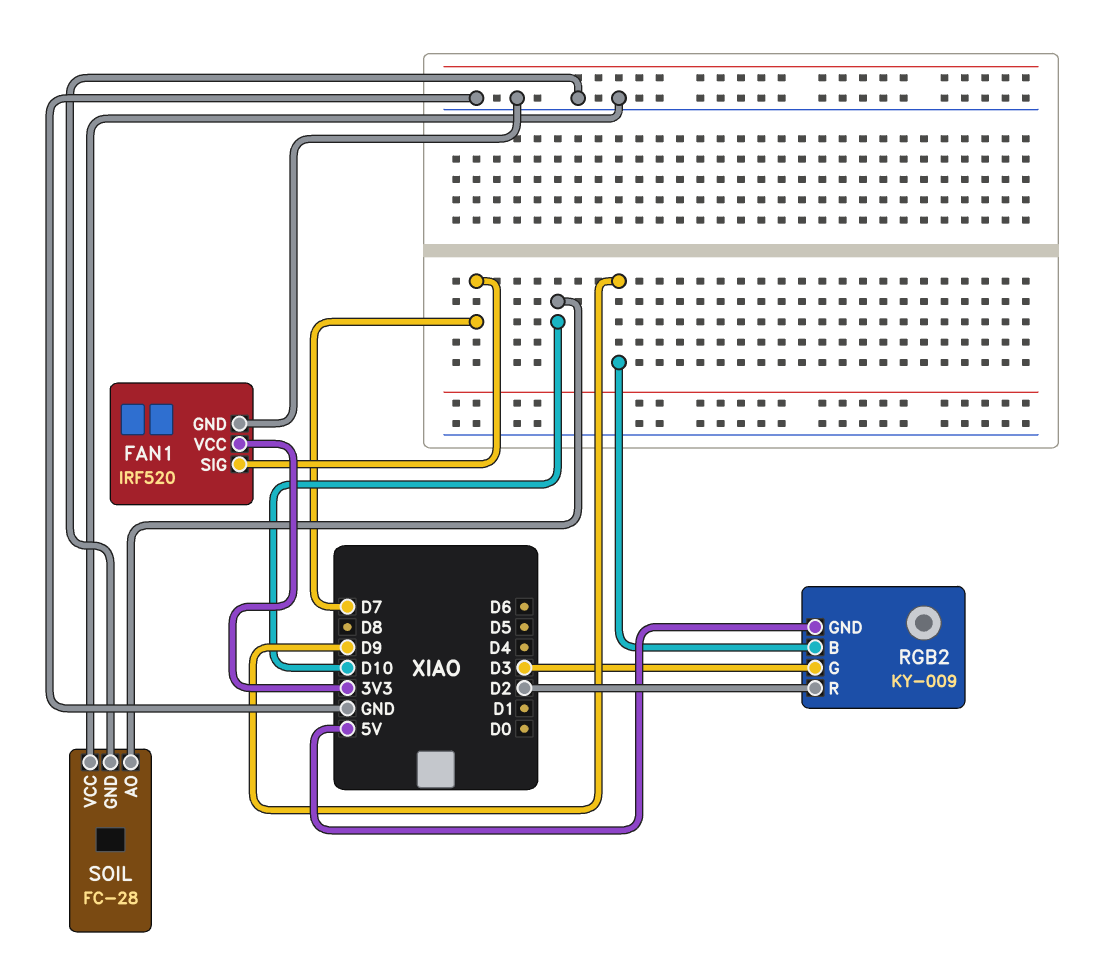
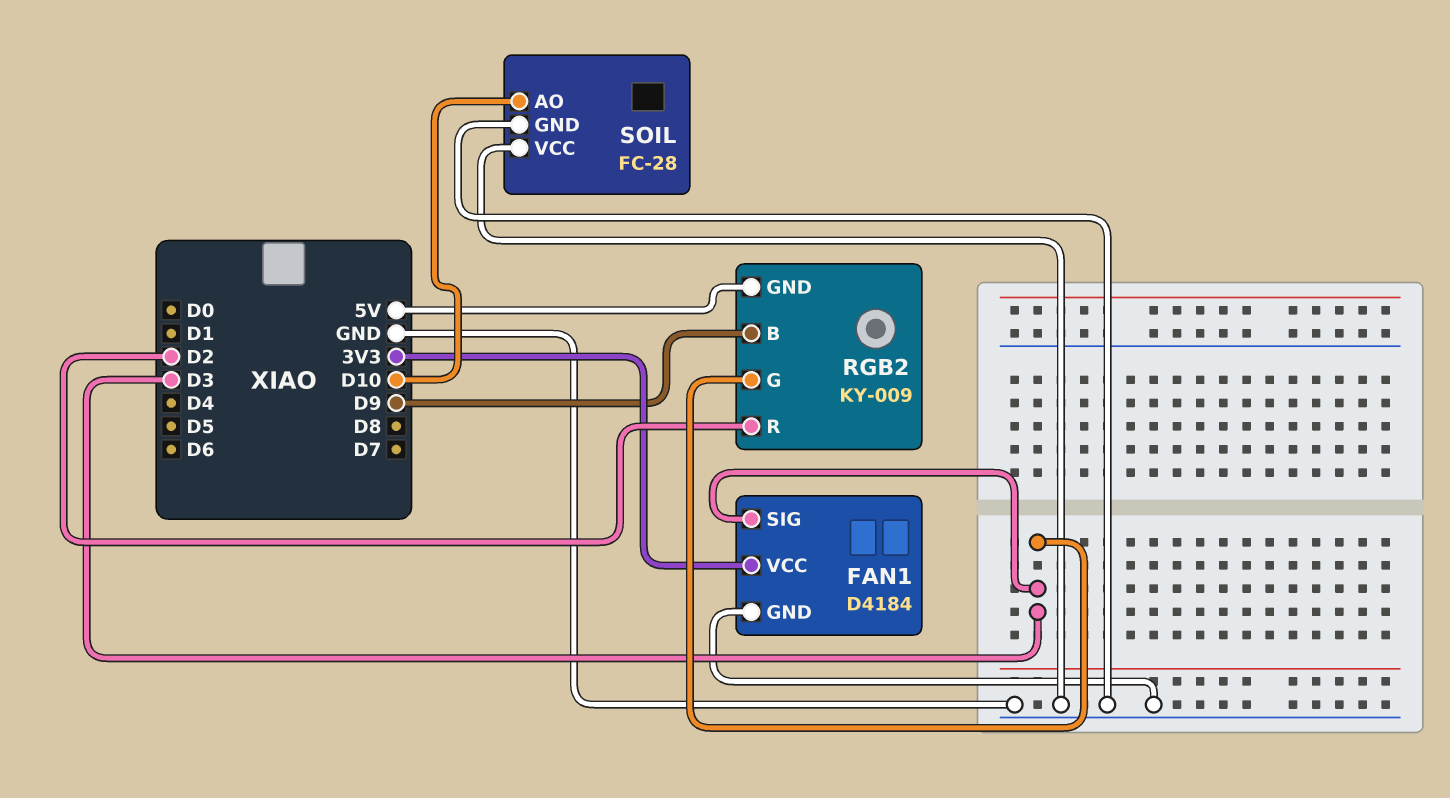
FAN1: IRF520 -> D4184
FAN1 pin SIG: D7 -> D3

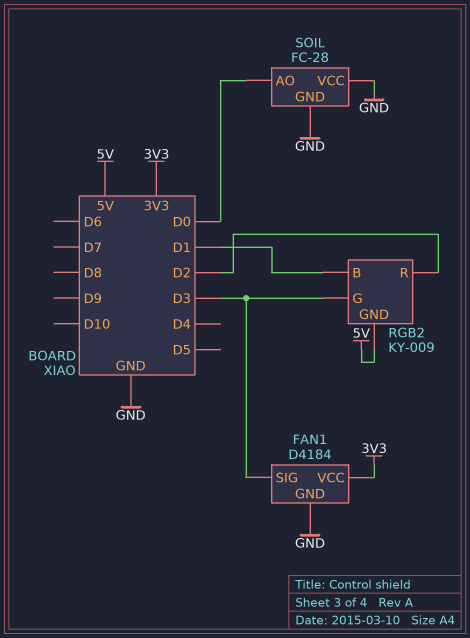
RGB2 pin B: D9 -> D1
SOIL pin AO: D10 -> D0

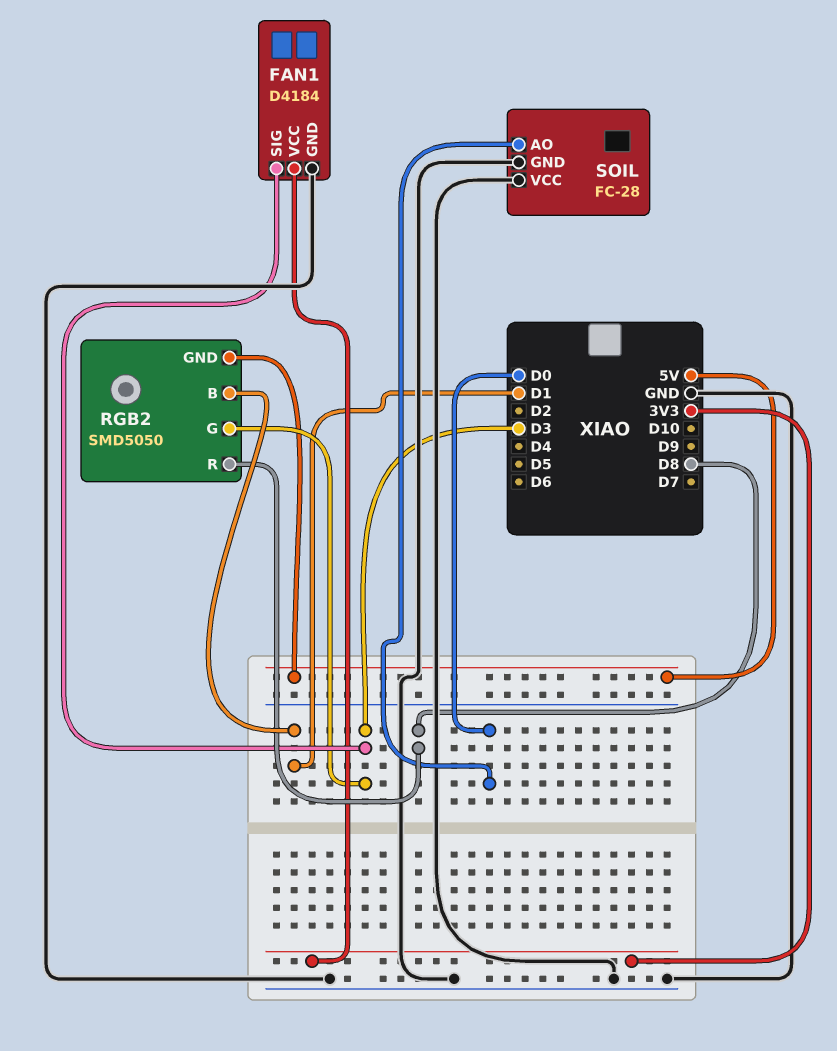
RGB2: KY-009 -> SMD5050
RGB2 pin R: D2 -> D8

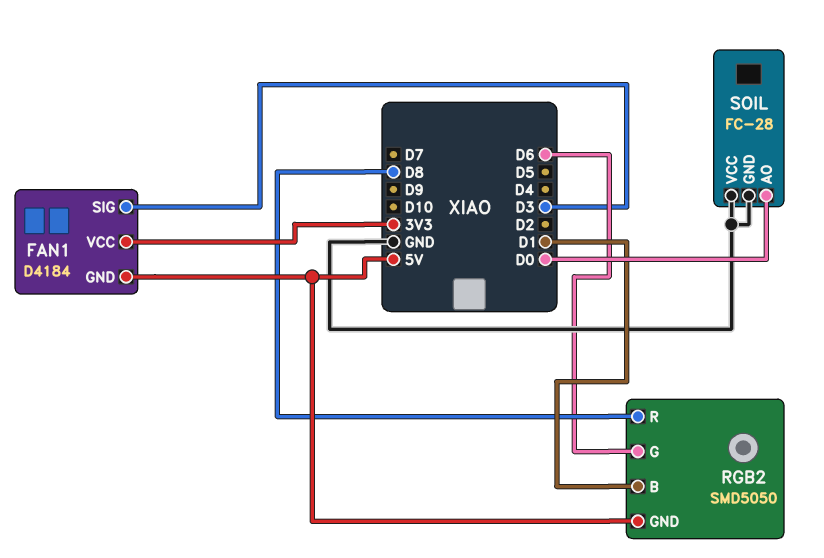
FAN1 pin GND: GND -> 5V
RGB2 pin G: D3 -> D6

